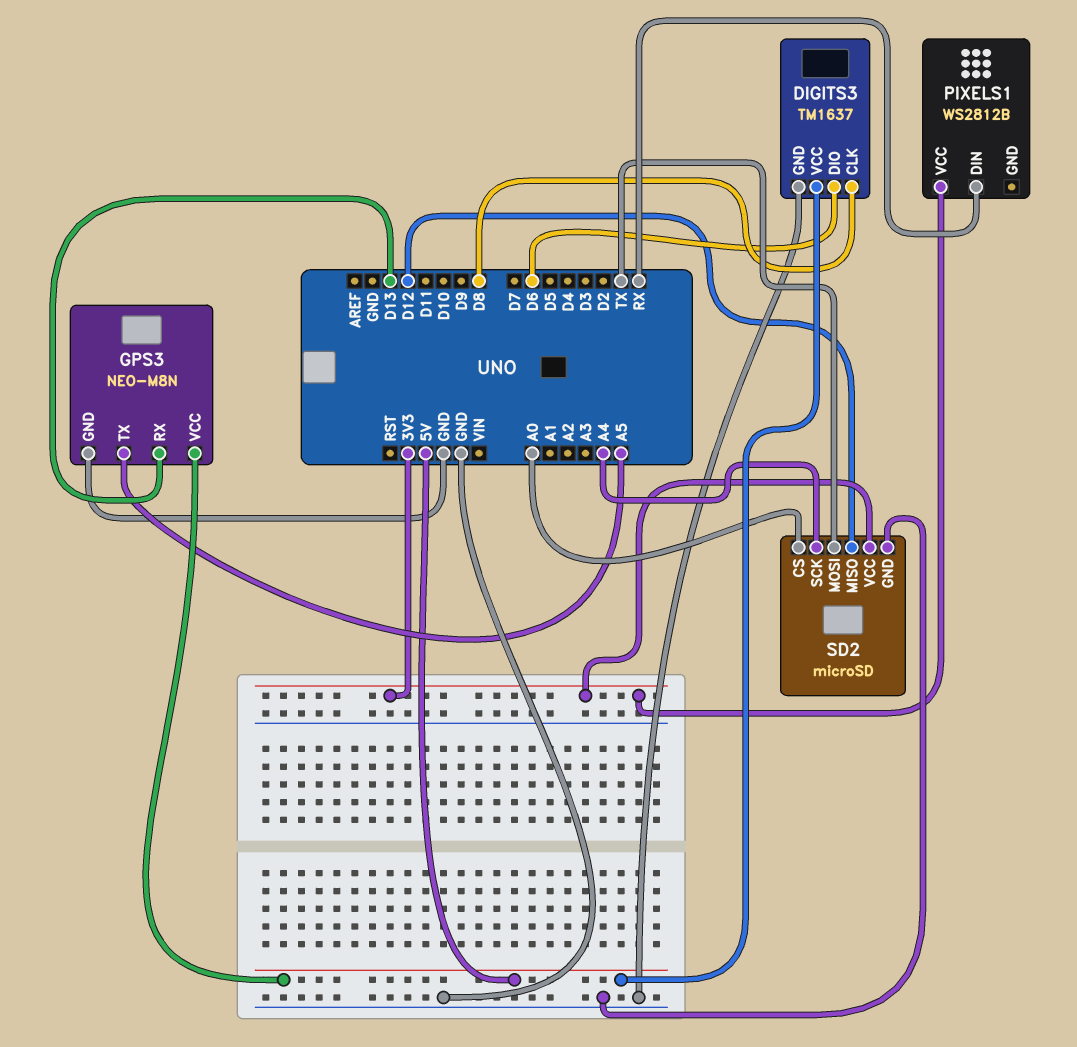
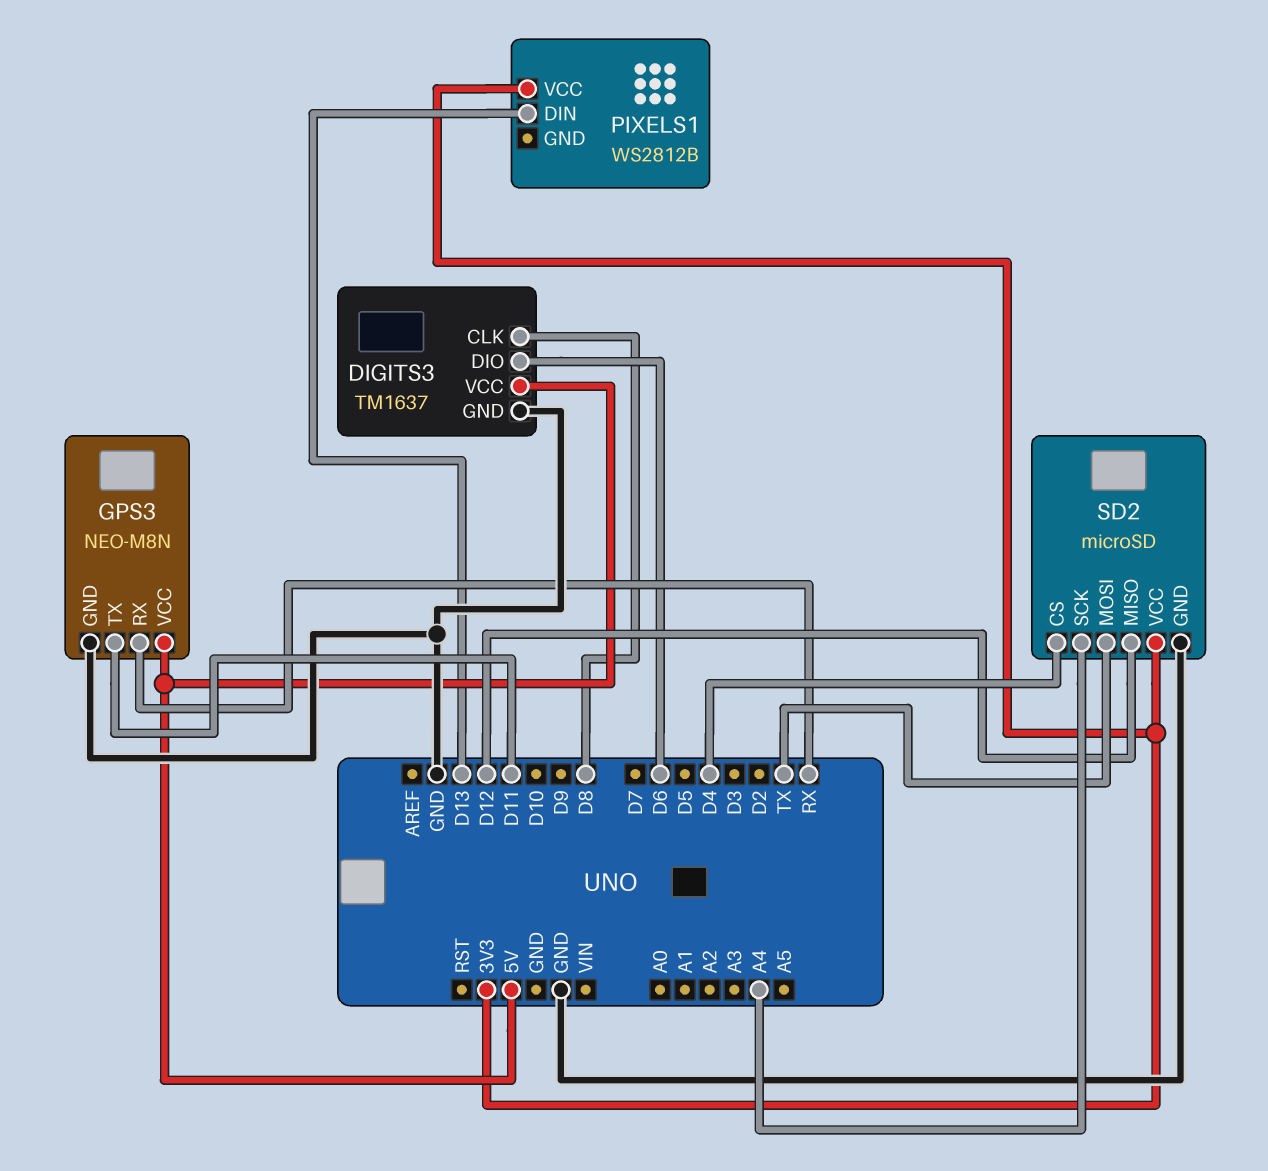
GPS3 pin RX: D13 -> RX
GPS3 pin TX: A5 -> D11
PIXELS1 pin DIN: RX -> D13
SD2 pin CS: A0 -> D4

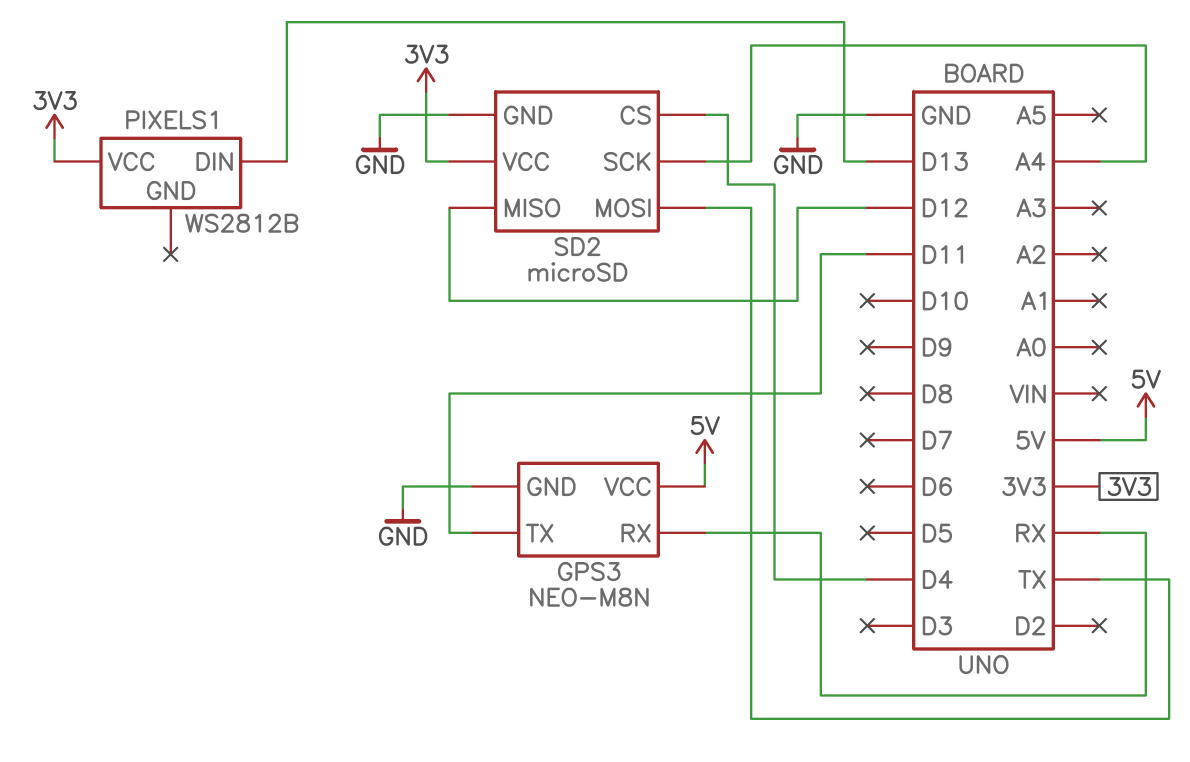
DIGITS3: TM1637 -> none
DIGITS3 pin CLK: D8 -> none
DIGITS3 pin DIO: D6 -> none
DIGITS3 pin GND: GND -> none
DIGITS3 pin VCC: 5V -> none

